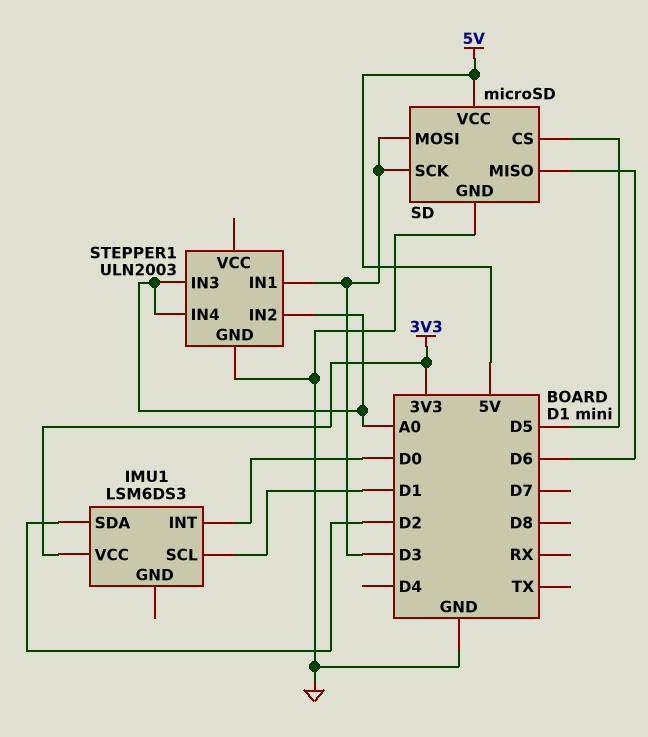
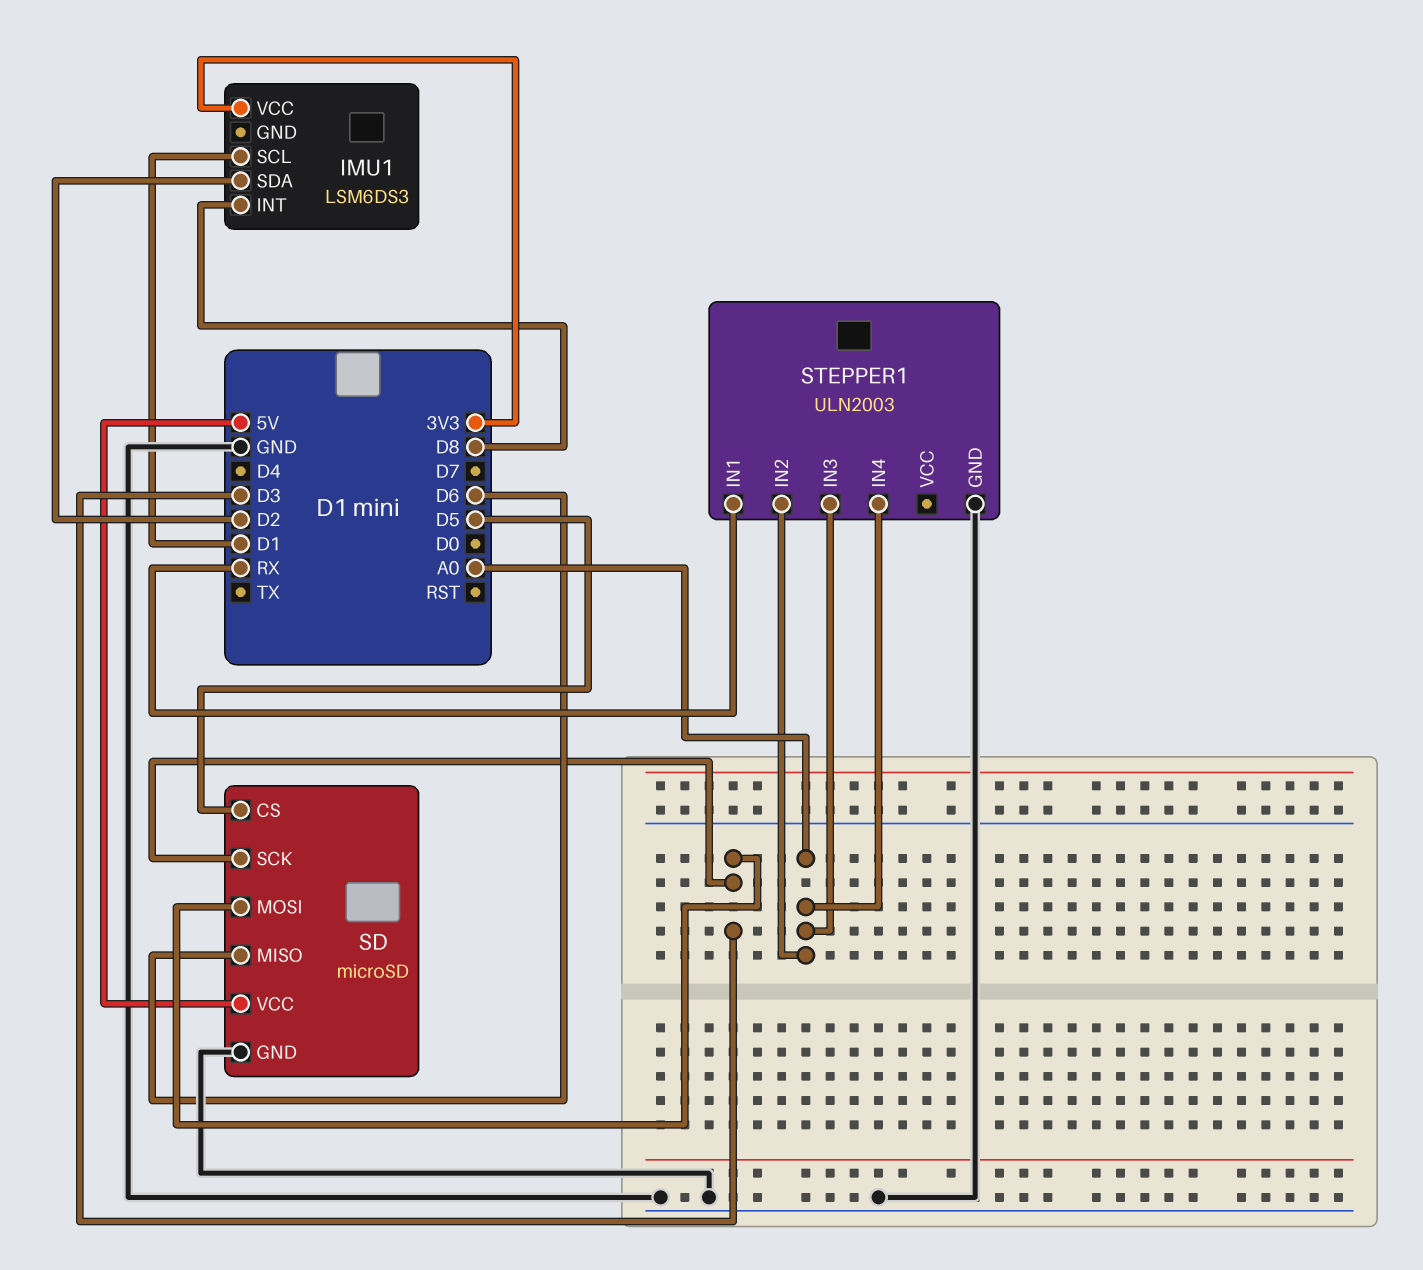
IMU1 pin INT: D0 -> D8
STEPPER1 pin IN1: D3 -> RX

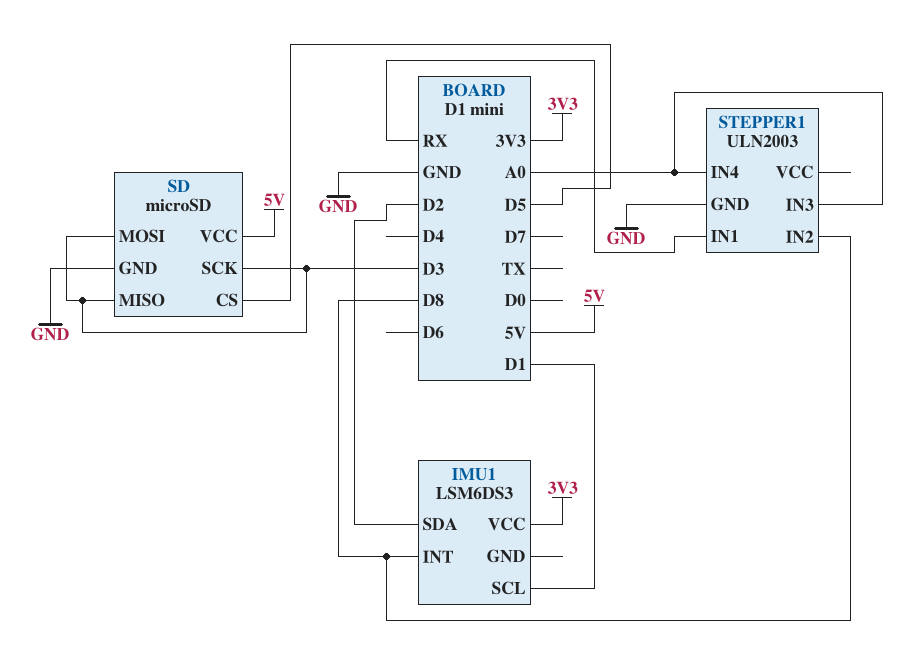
SD pin MISO: D6 -> D3
STEPPER1 pin IN2: A0 -> D8

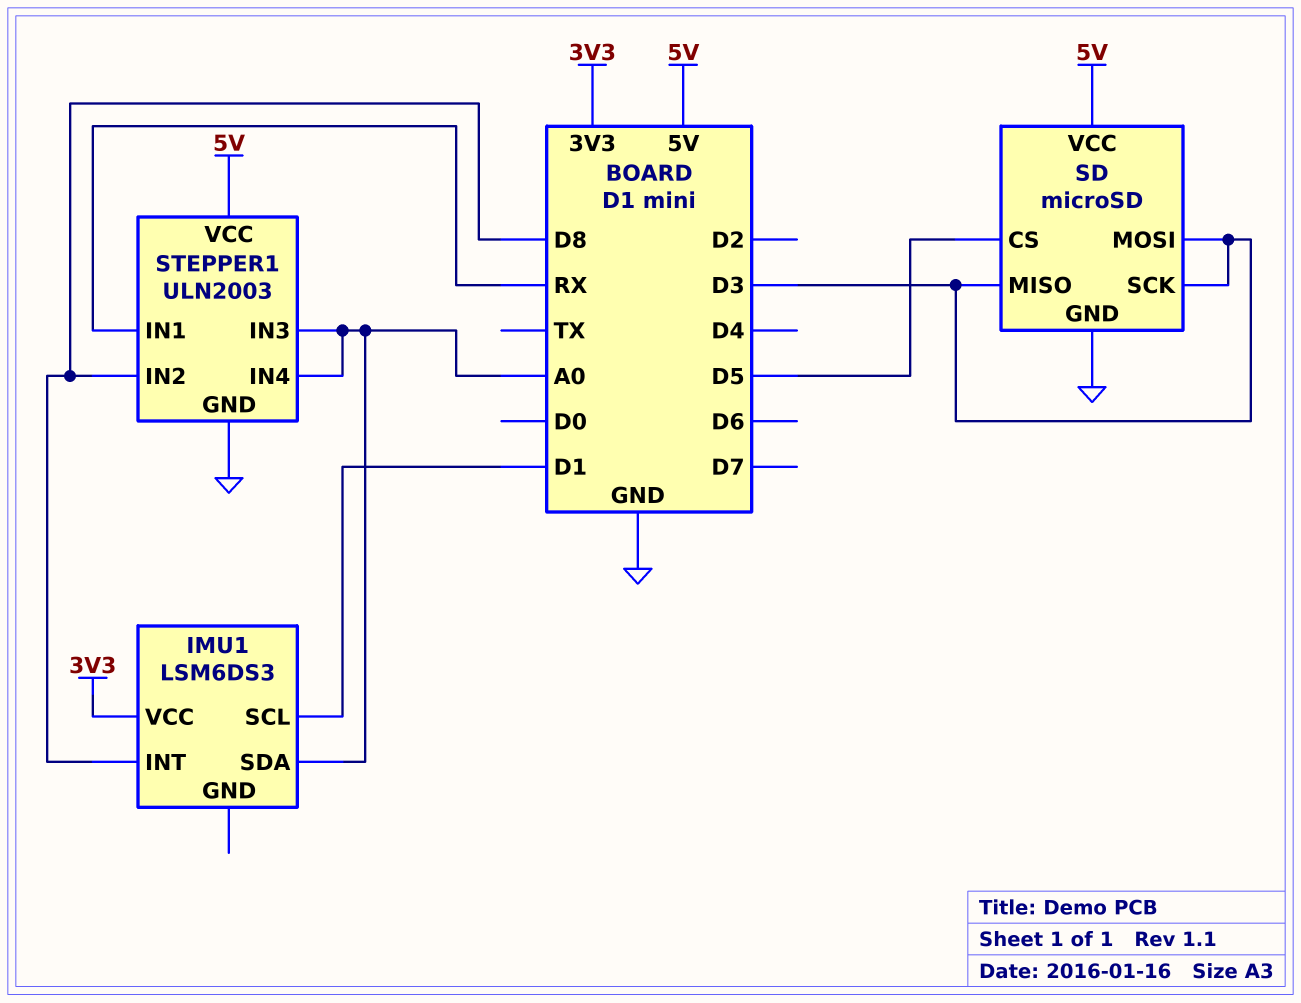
IMU1 pin SDA: D2 -> A0
STEPPER1 pin VCC: none -> 5V

